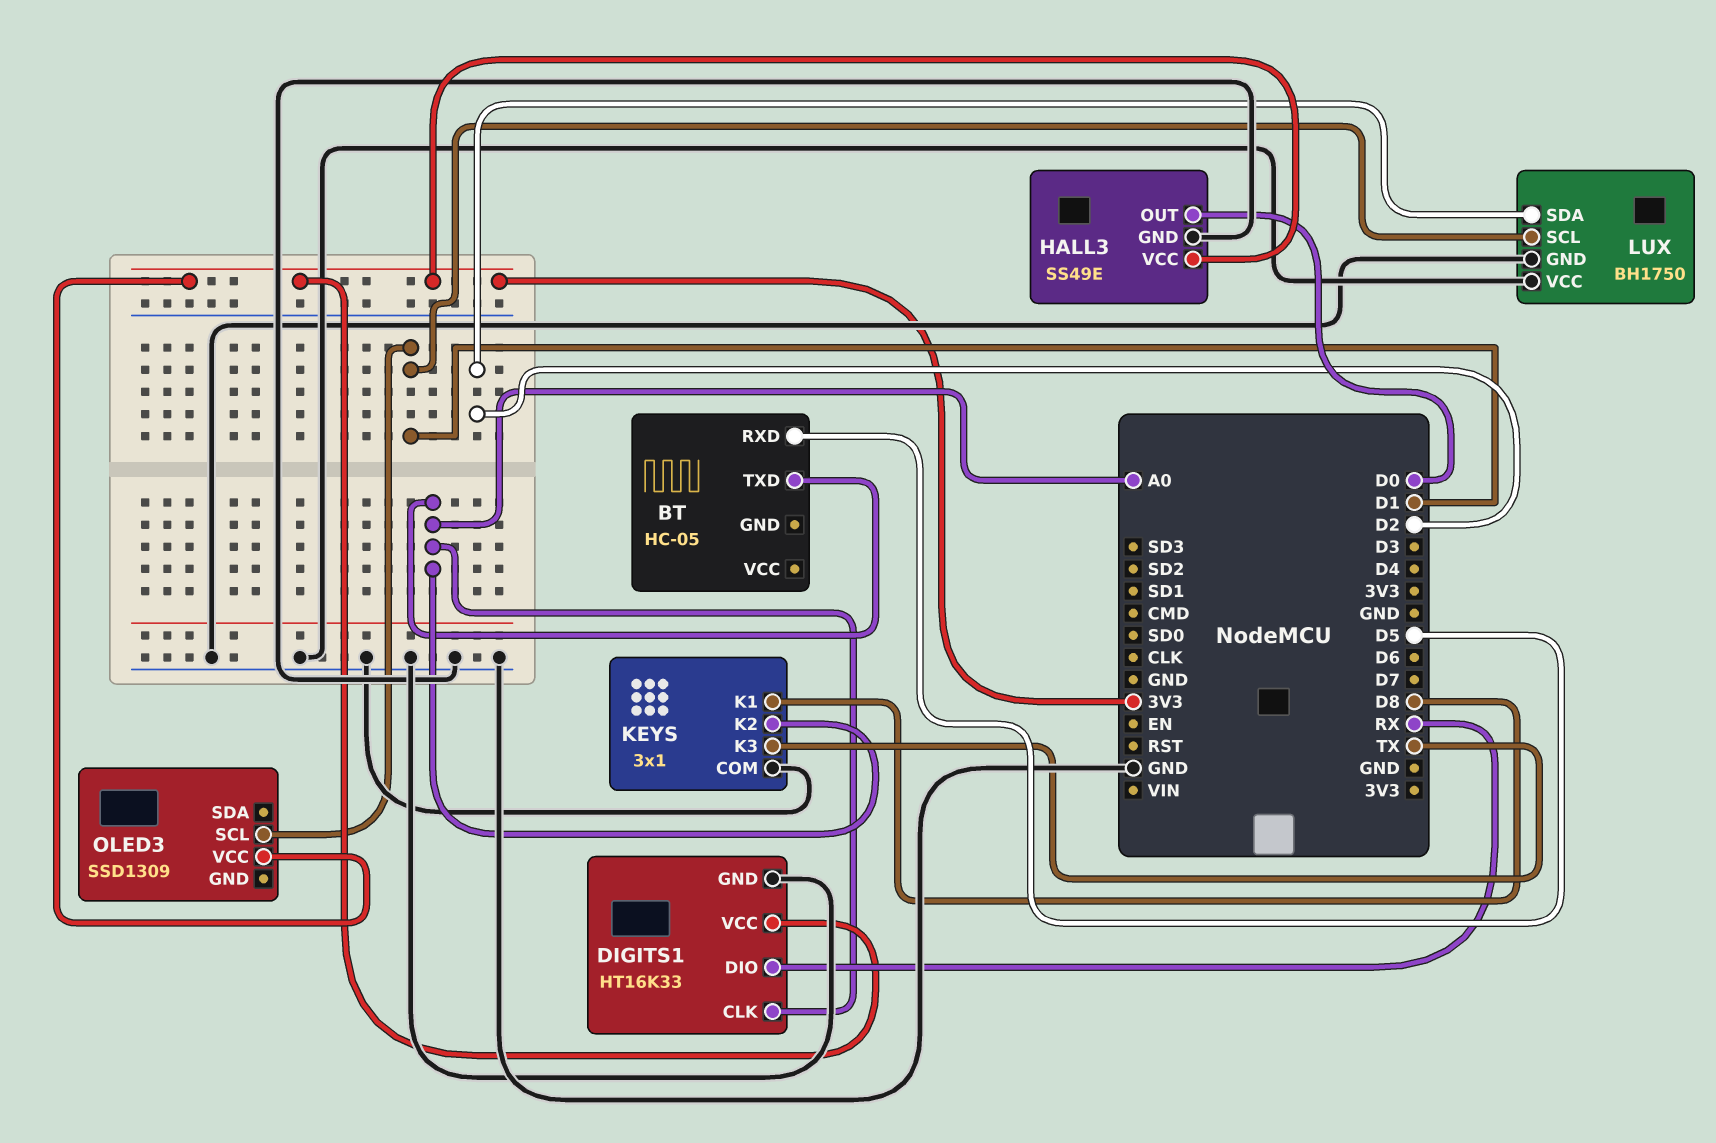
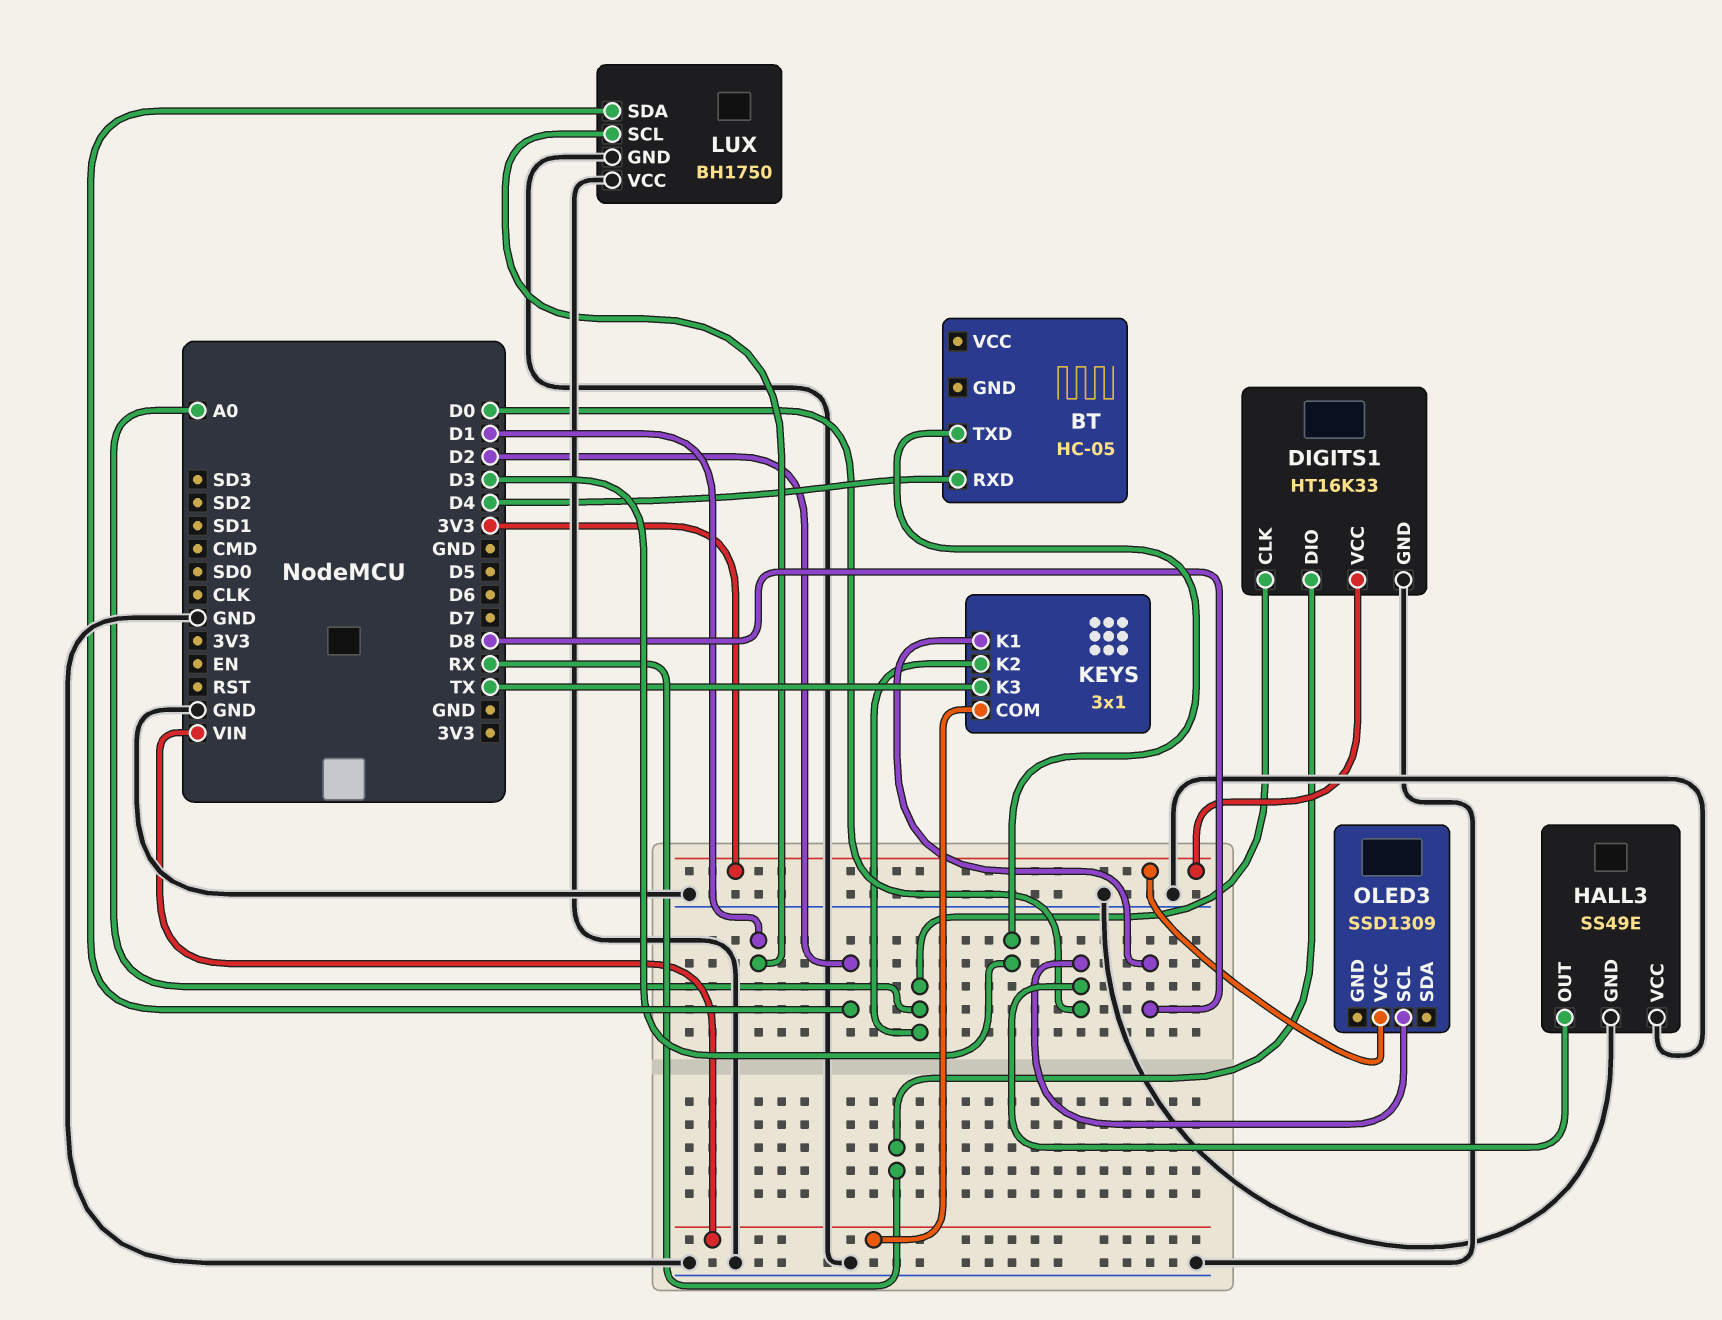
BT pin RXD: D5 -> D4
BT pin TXD: A0 -> D3
HALL3 pin VCC: 3V3 -> GND
KEYS pin COM: GND -> VIN
OLED3 pin SCL: D1 -> D0

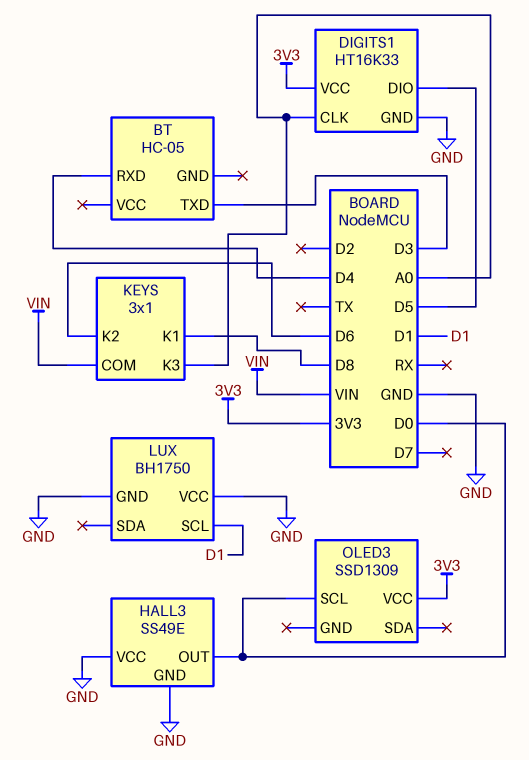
DIGITS1 pin DIO: RX -> D5
KEYS pin K2: A0 -> D6
KEYS pin K3: TX -> A0
LUX pin SDA: D2 -> none

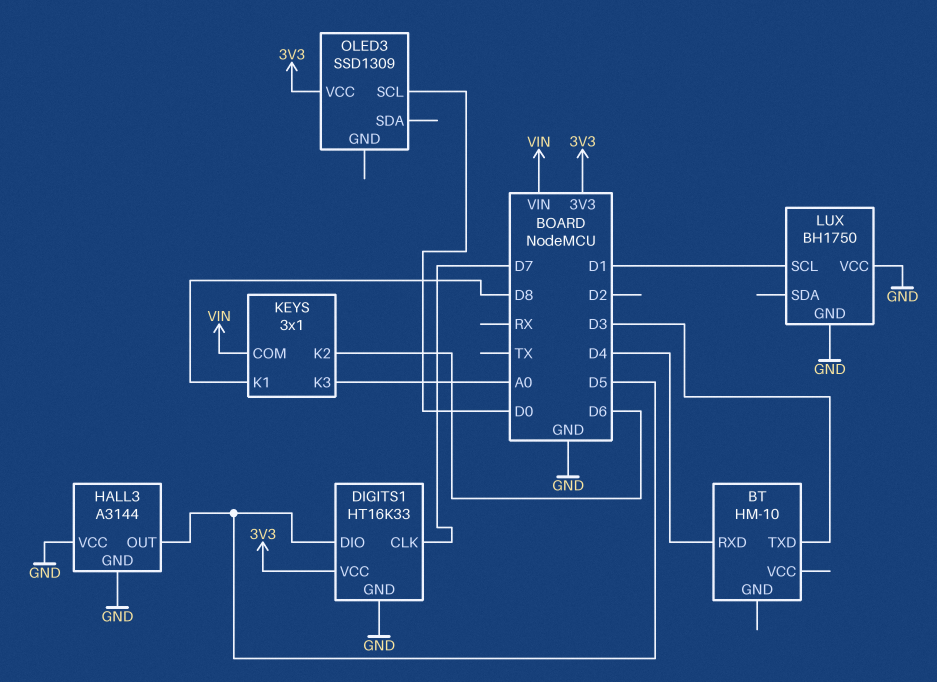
BT: HC-05 -> HM-10
DIGITS1 pin CLK: A0 -> D7
HALL3: SS49E -> A3144
HALL3 pin OUT: D0 -> D5

